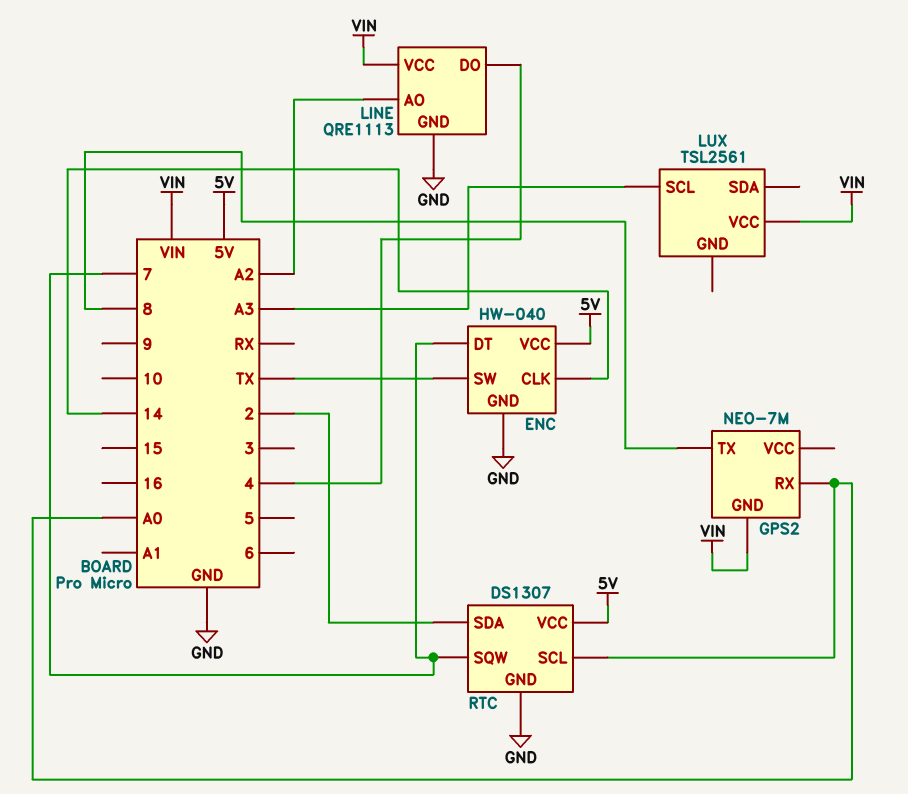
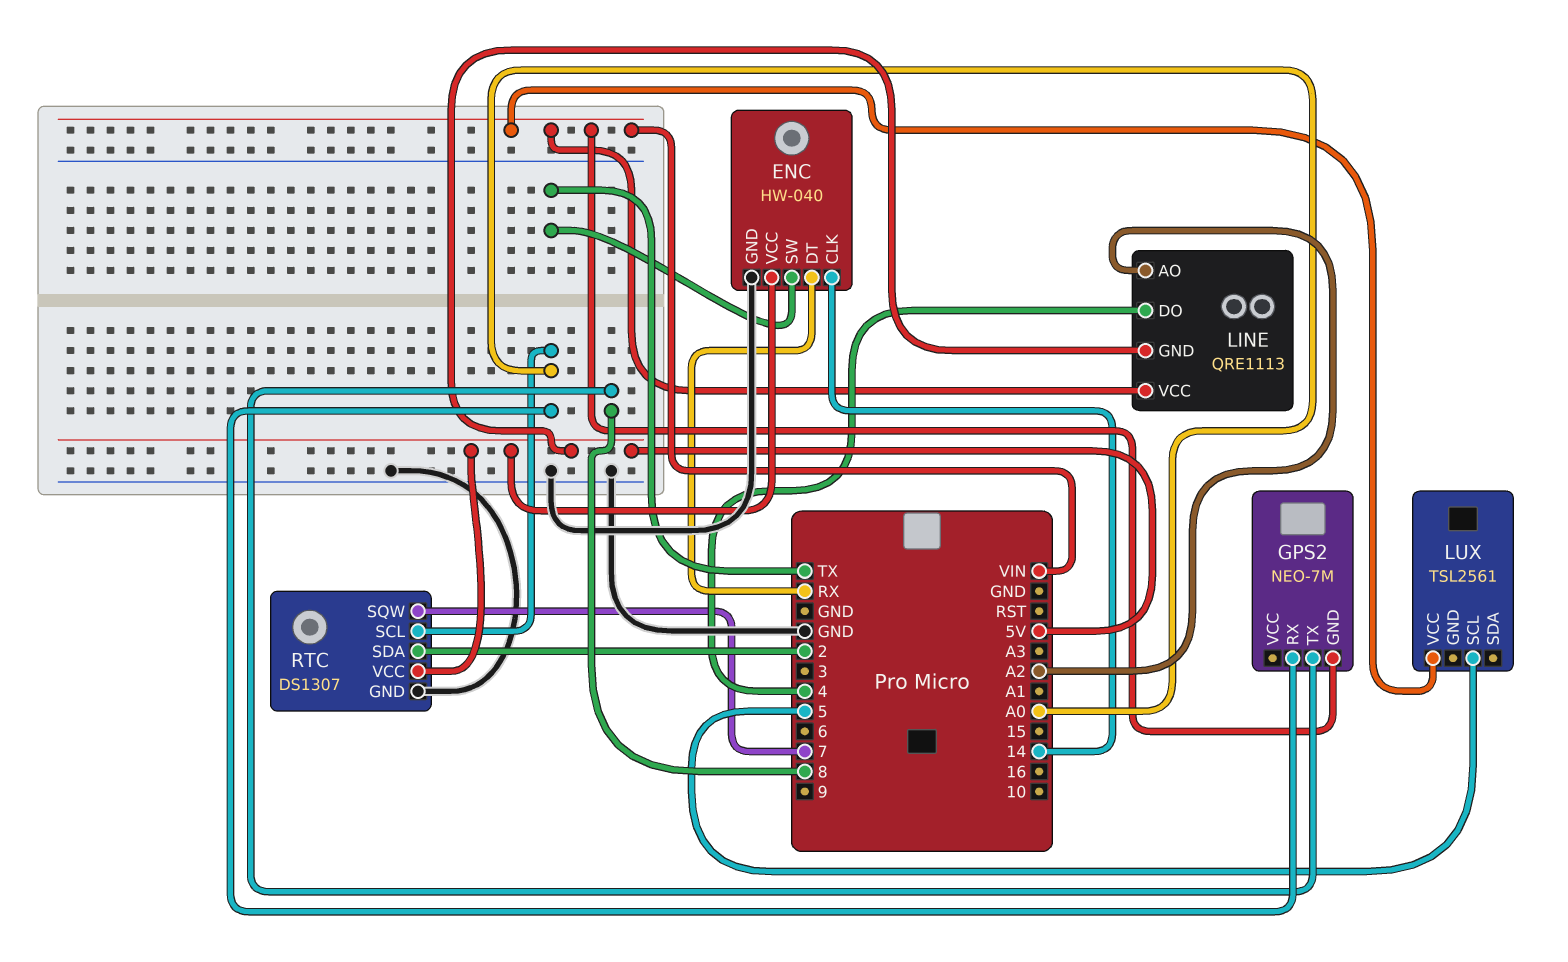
ENC pin DT: 7 -> RX
LINE pin GND: GND -> 5V
LUX pin SCL: A3 -> 5

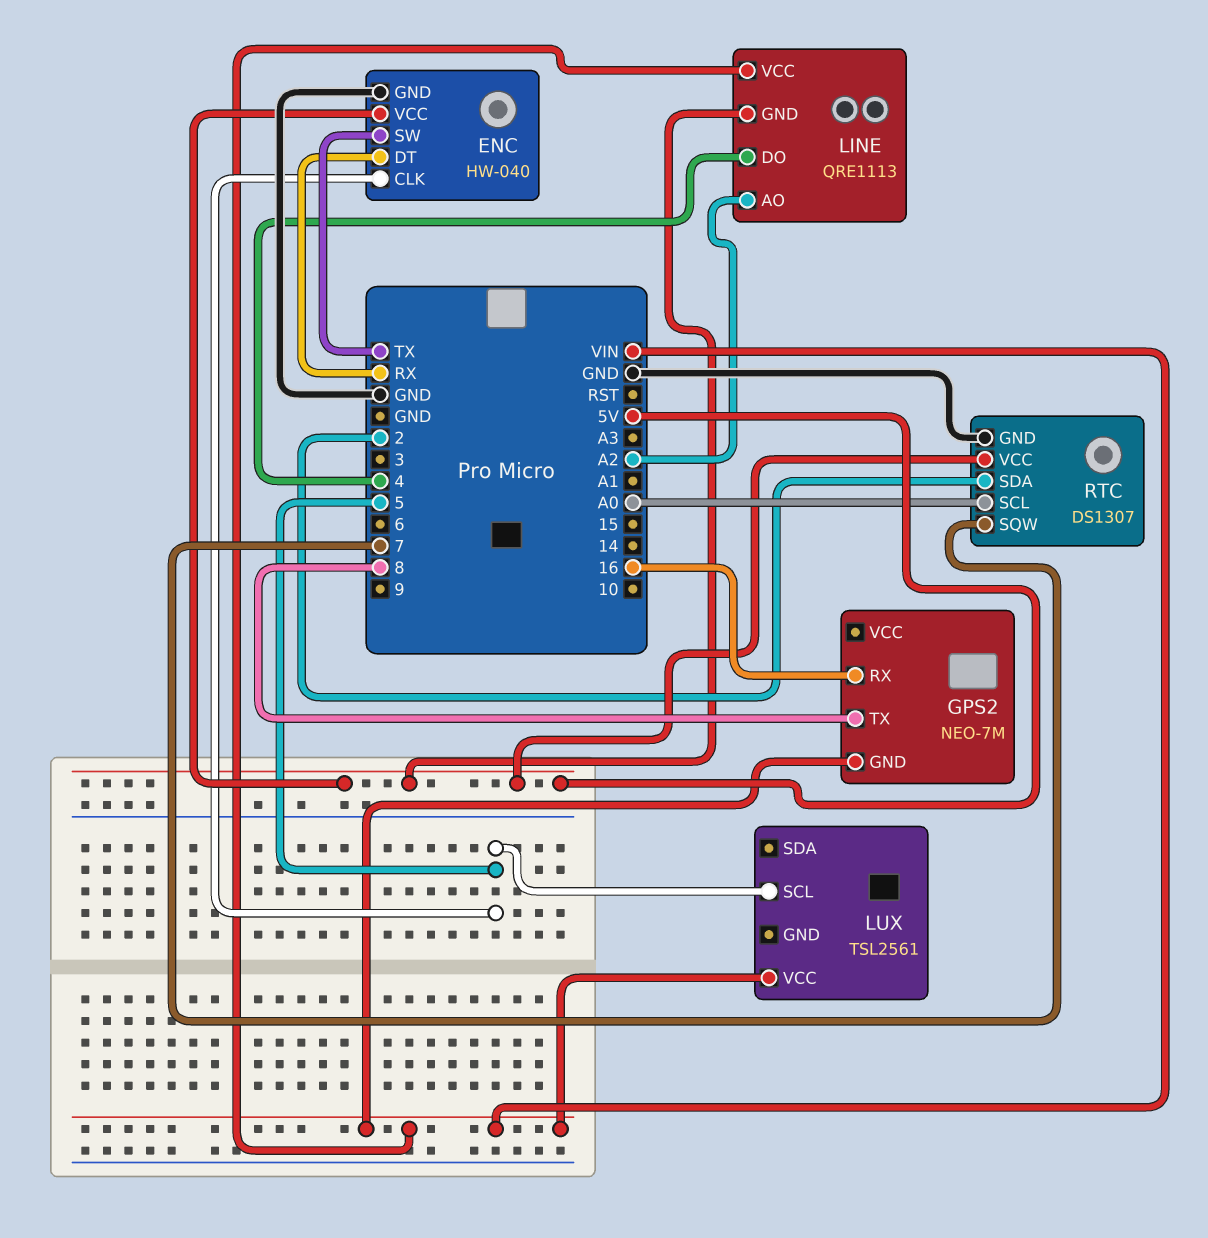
ENC pin CLK: 14 -> 5
GPS2 pin RX: A0 -> 16

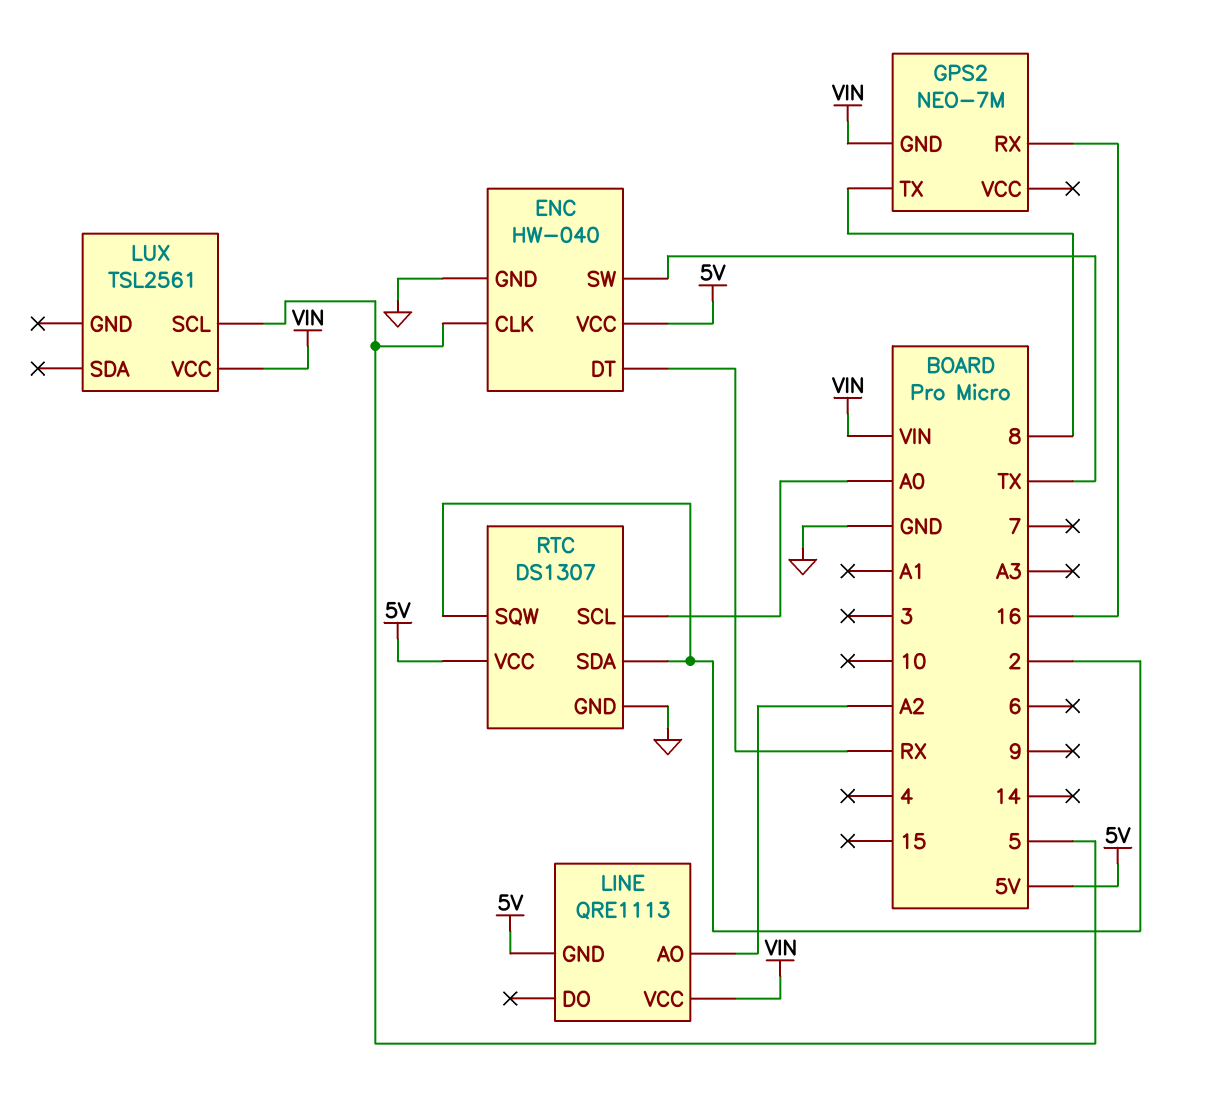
LINE pin DO: 4 -> none
RTC pin SQW: 7 -> 2

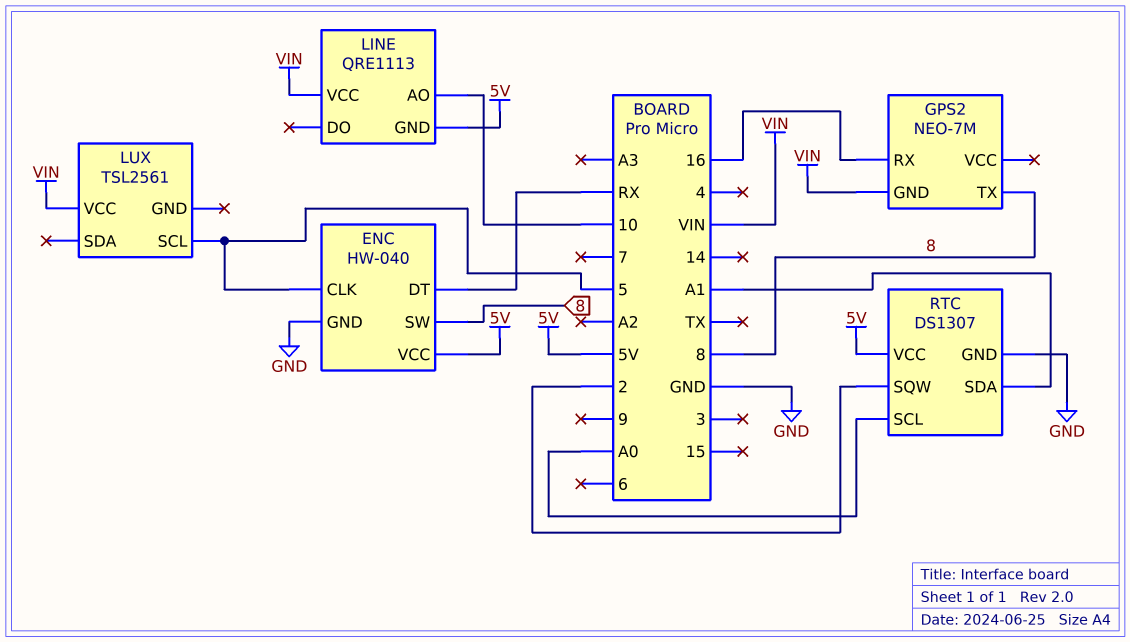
ENC pin SW: TX -> 8
LINE pin AO: A2 -> 10
RTC pin SDA: 2 -> A1

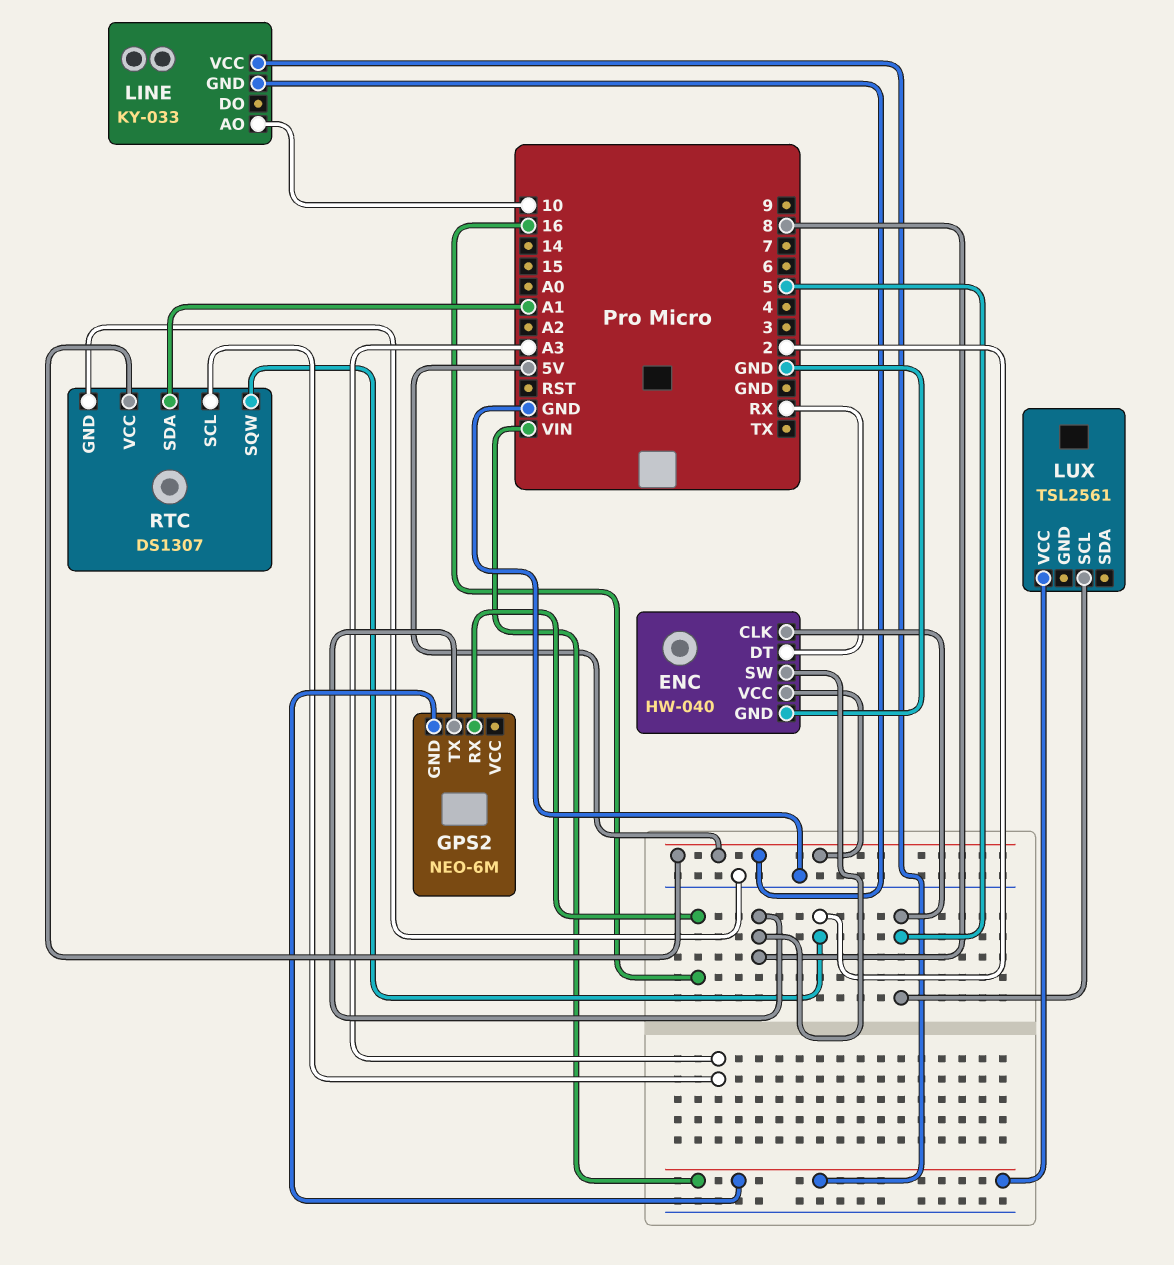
GPS2: NEO-7M -> NEO-6M
LINE: QRE1113 -> KY-033
RTC pin SCL: A0 -> A3

